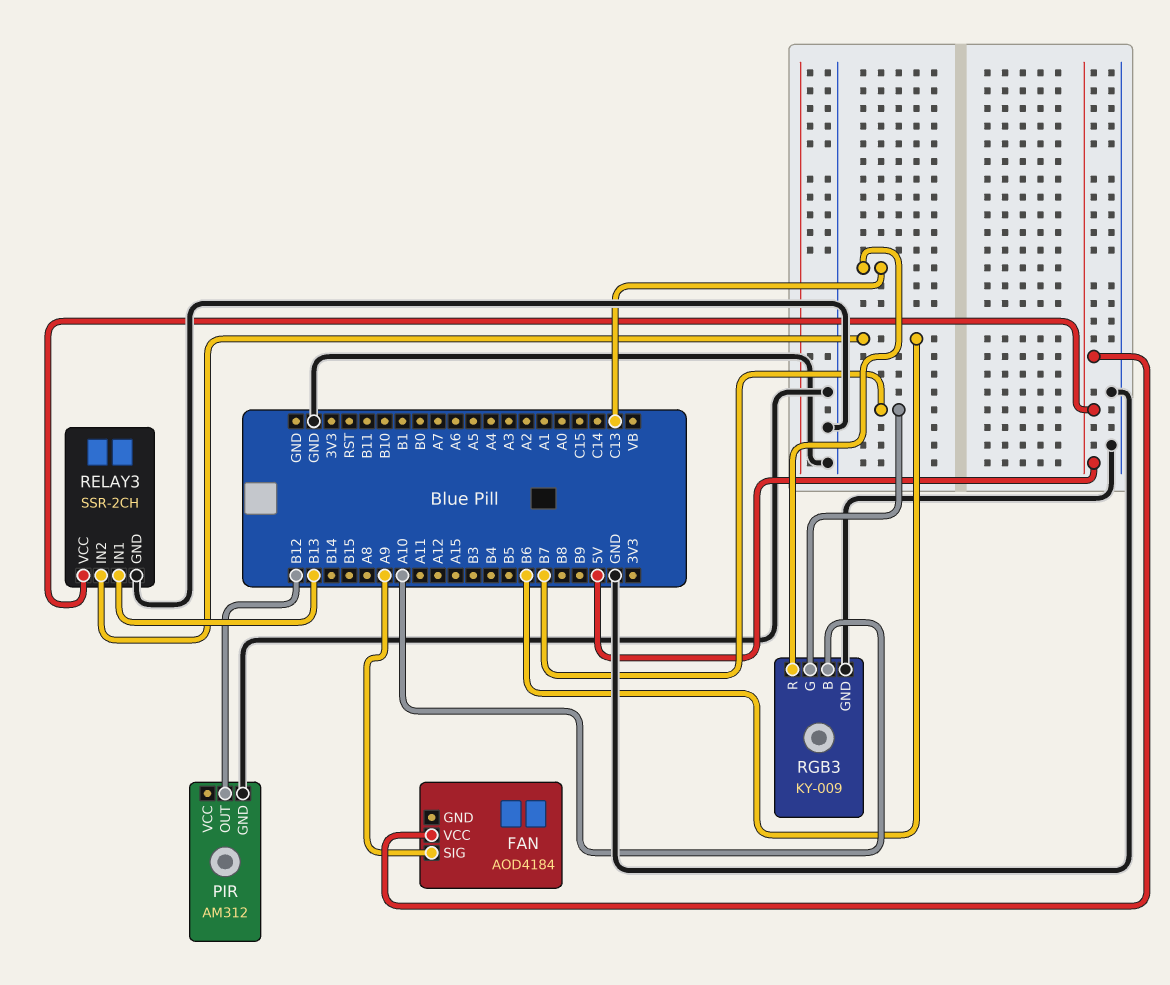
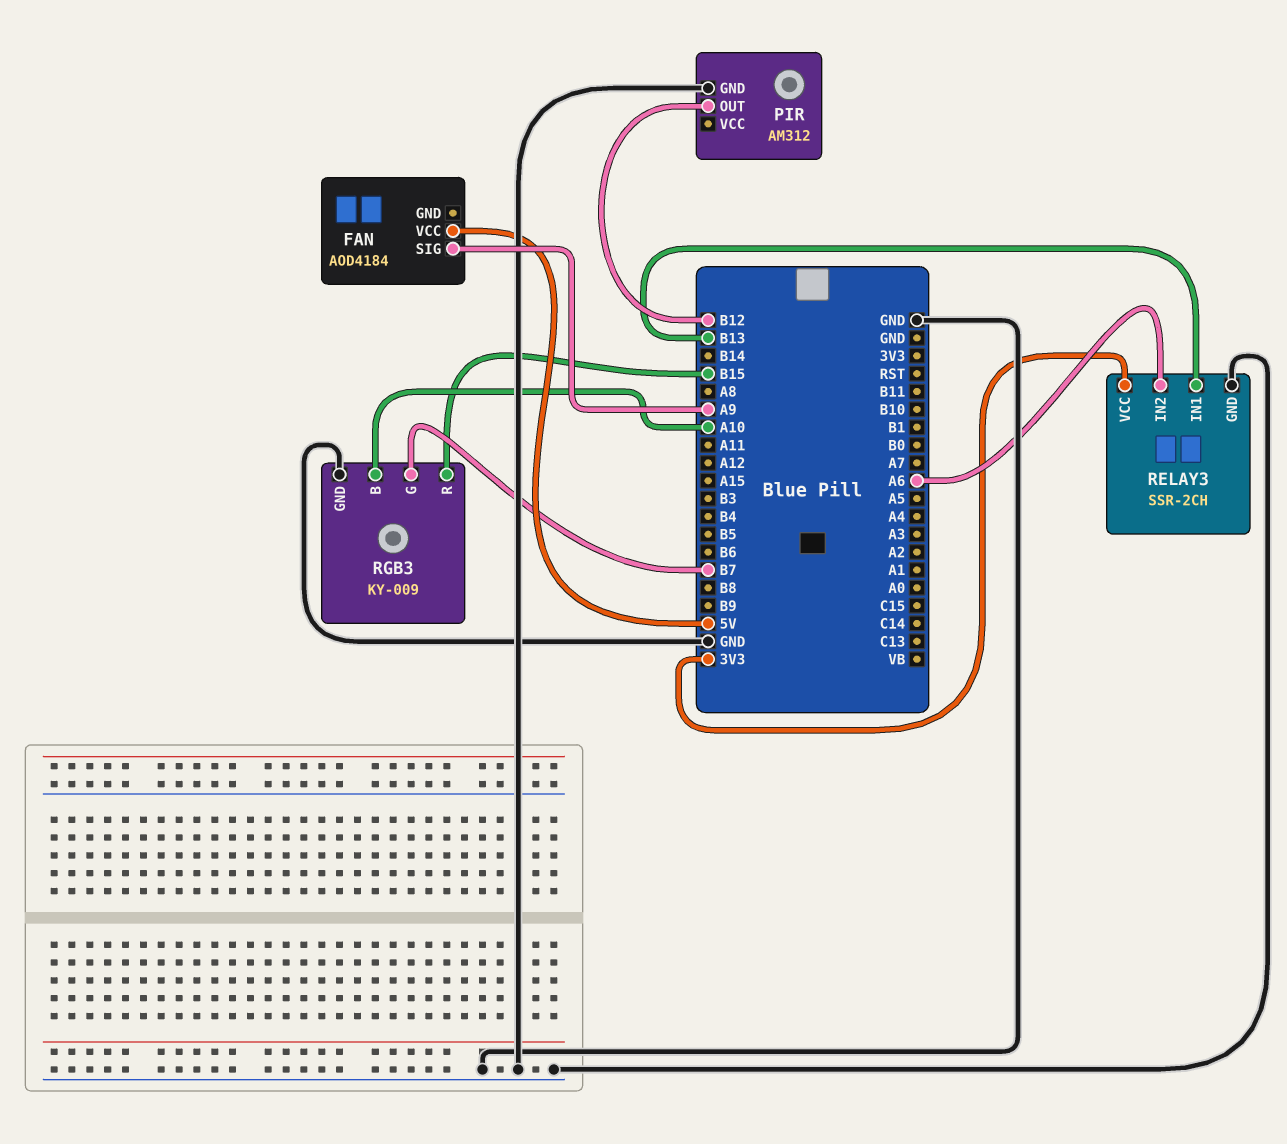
RELAY3 pin IN2: B6 -> A6
RELAY3 pin VCC: 5V -> 3V3
RGB3 pin R: C13 -> B15

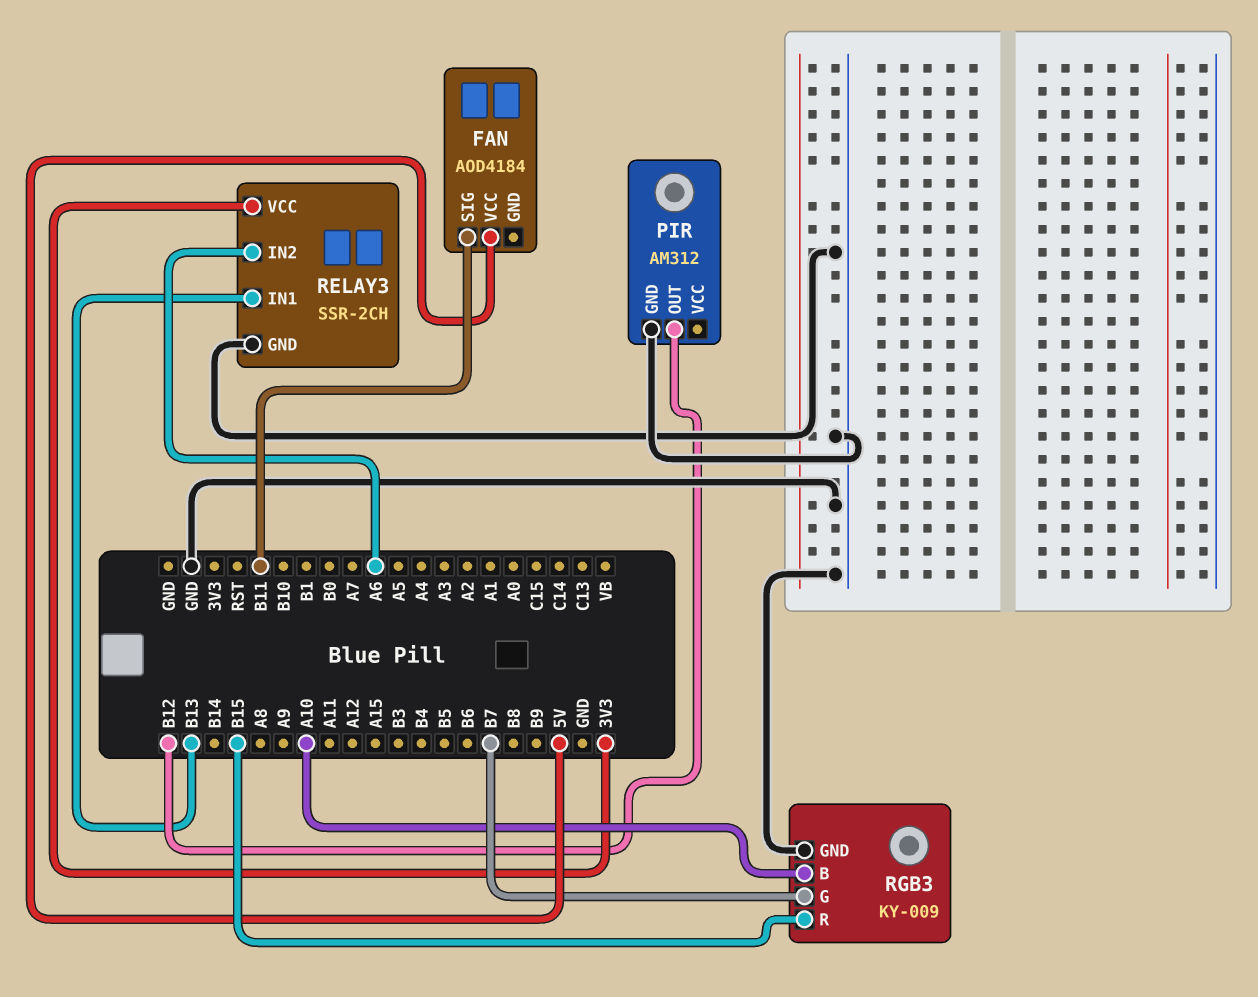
FAN pin SIG: A9 -> B11

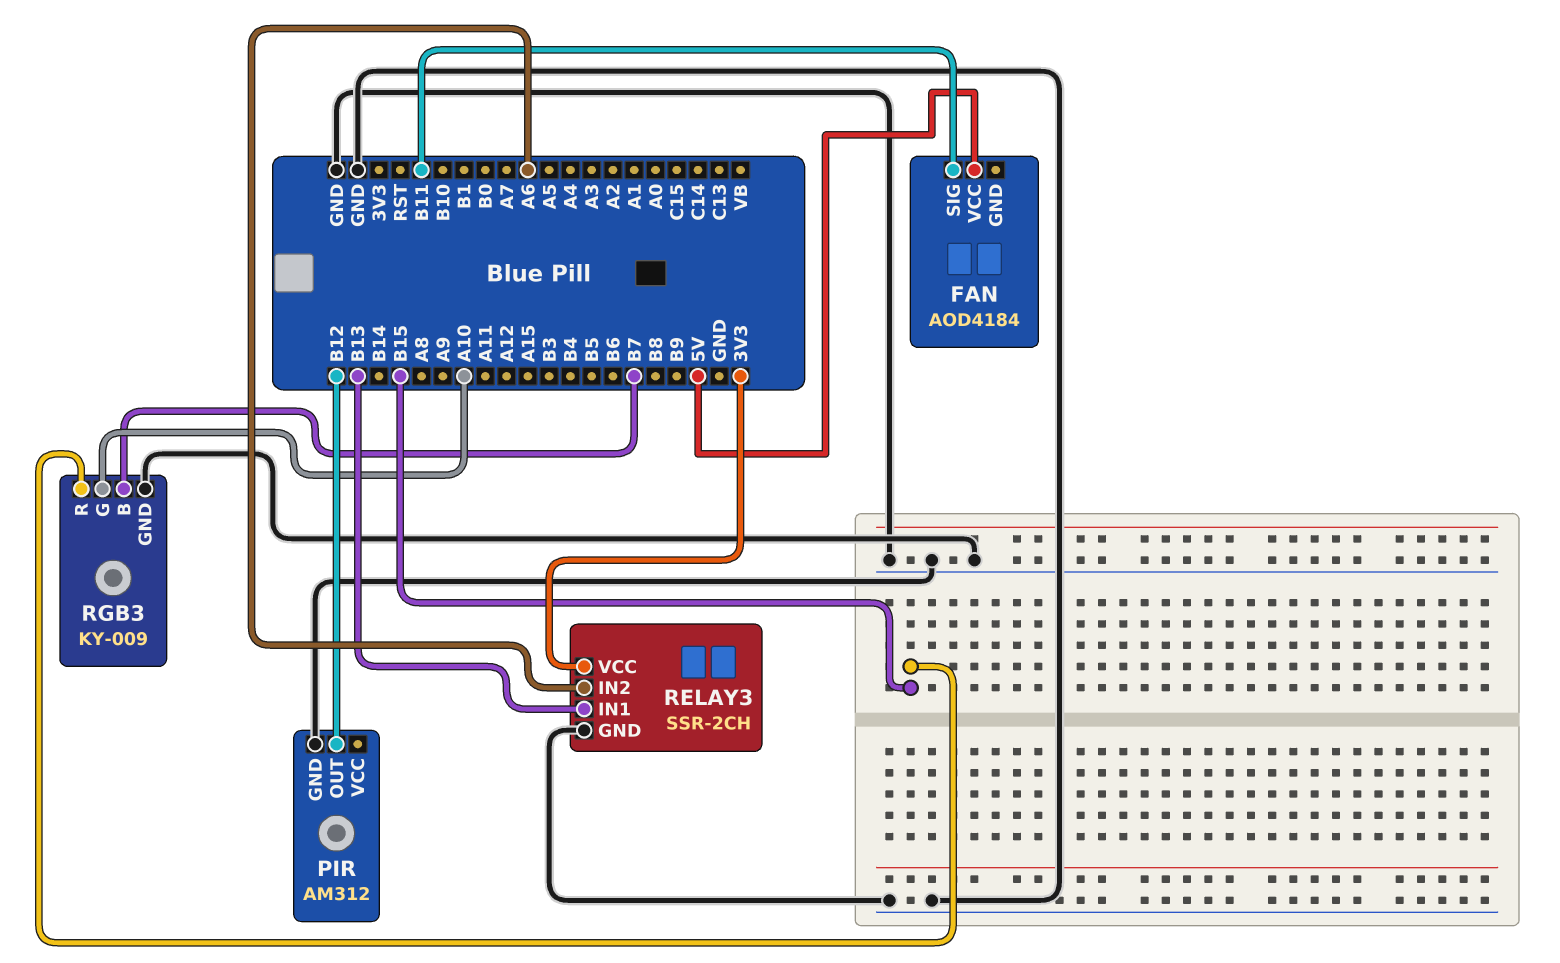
RGB3 pin B: A10 -> B7
RGB3 pin G: B7 -> A10

